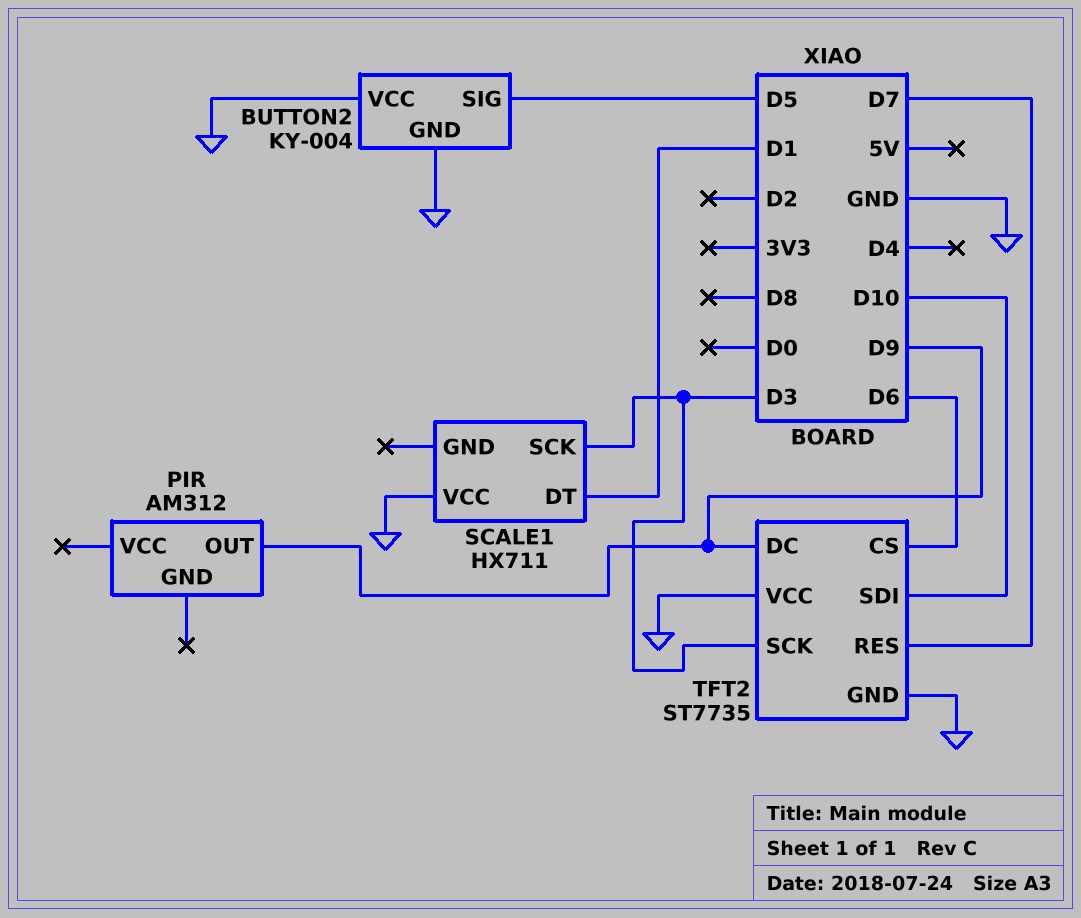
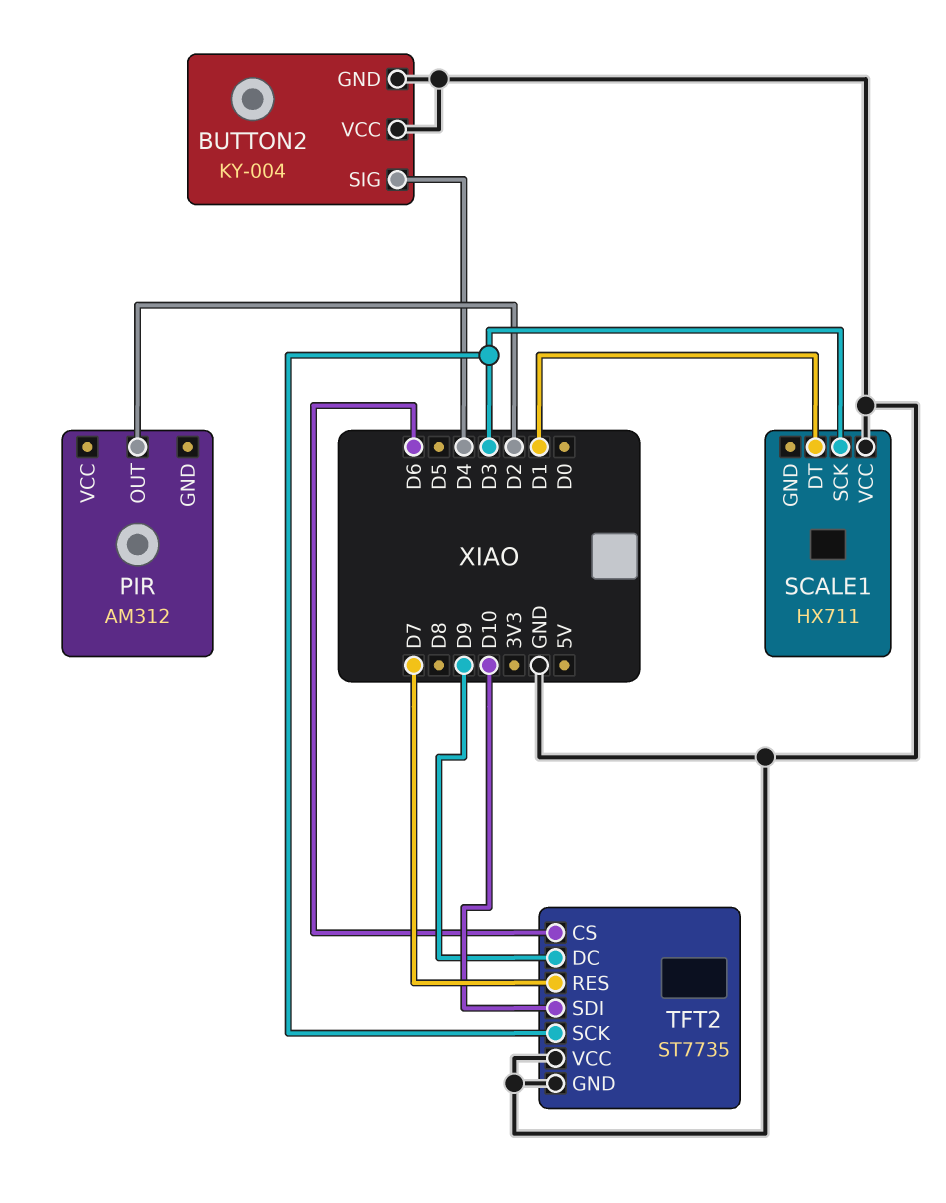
BUTTON2 pin SIG: D5 -> D4
PIR pin OUT: D9 -> D2

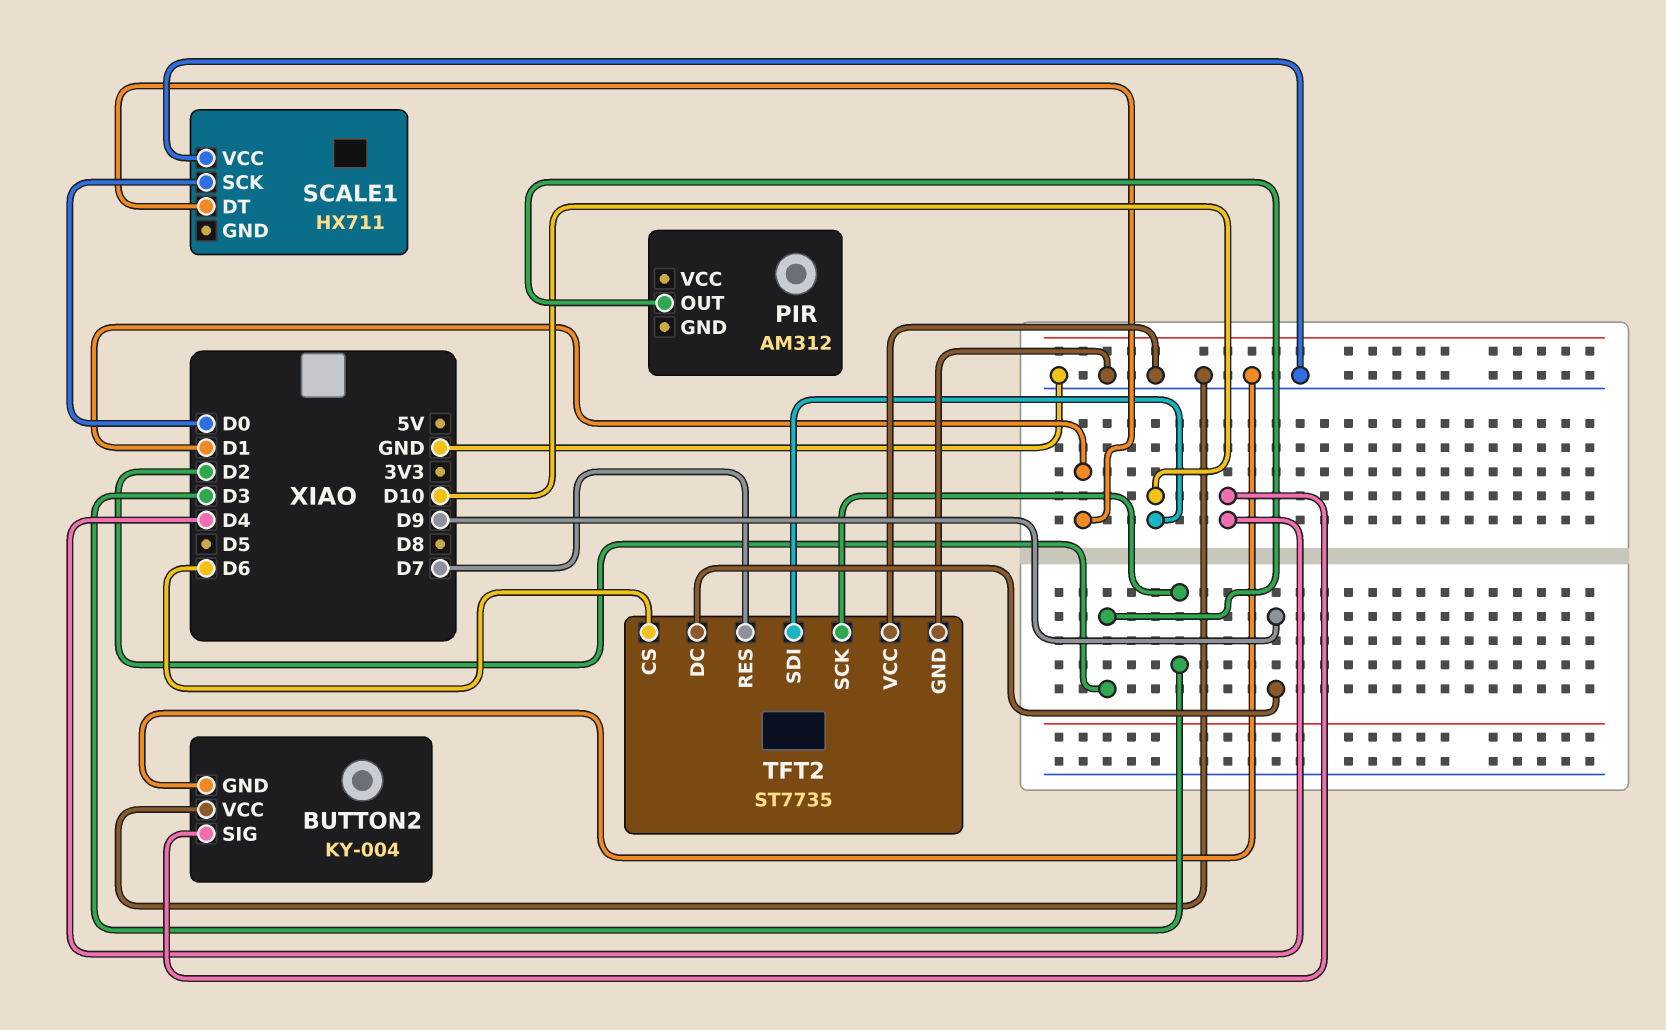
SCALE1 pin SCK: D3 -> D0

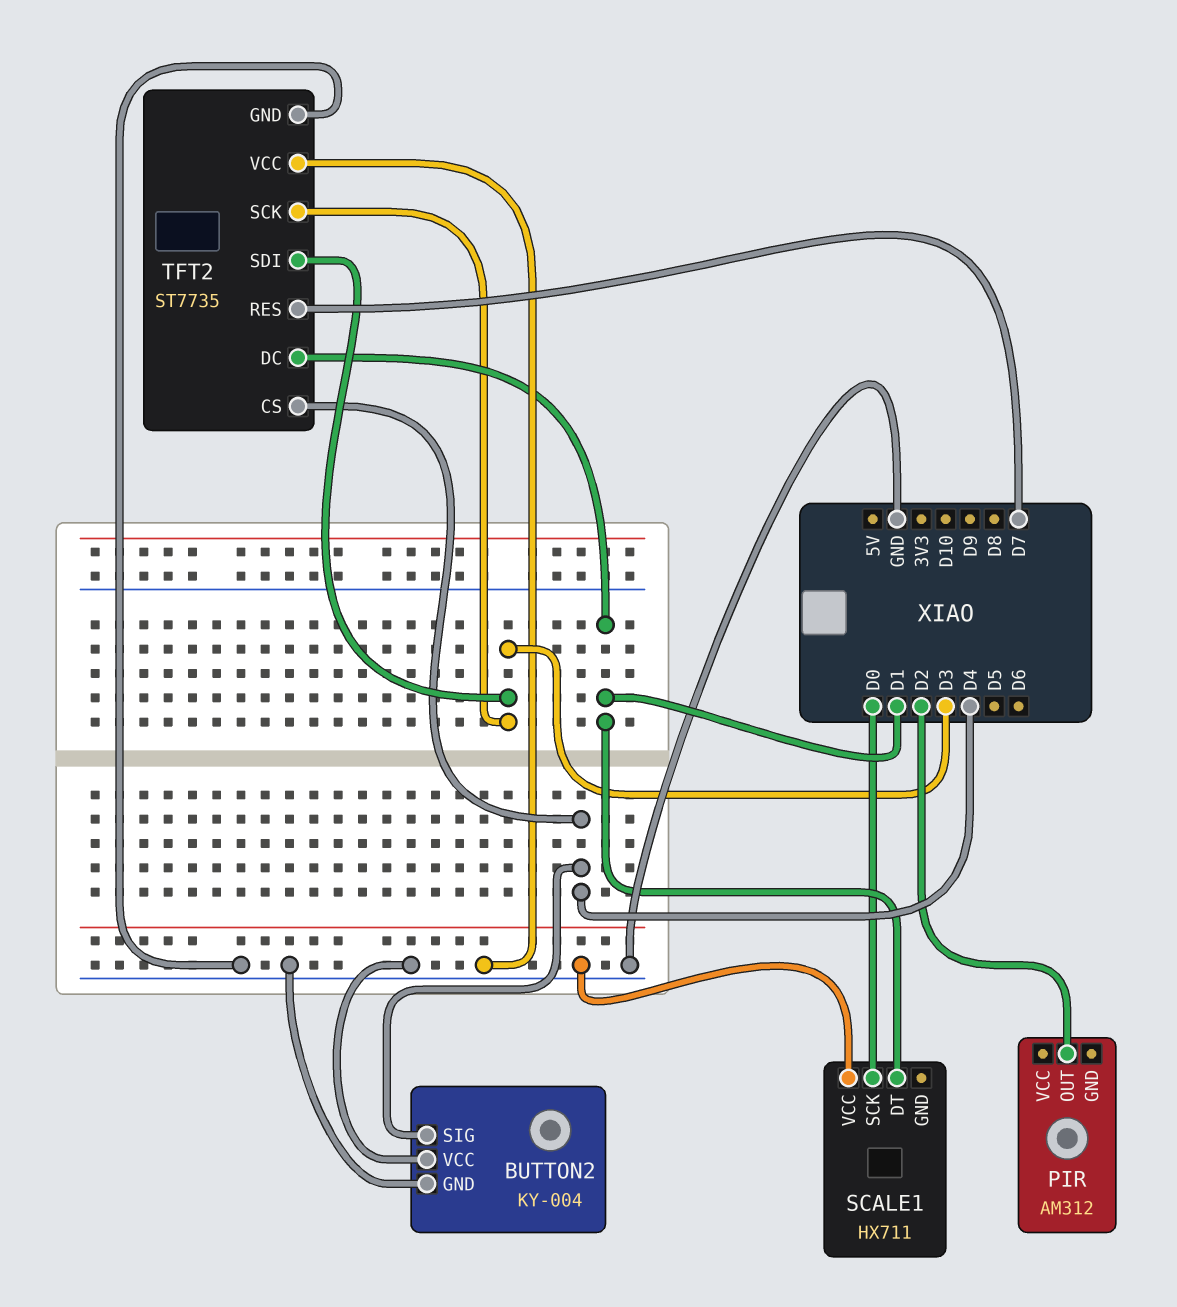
TFT2 pin CS: D6 -> D4
TFT2 pin DC: D9 -> D1
TFT2 pin SDI: D10 -> D3

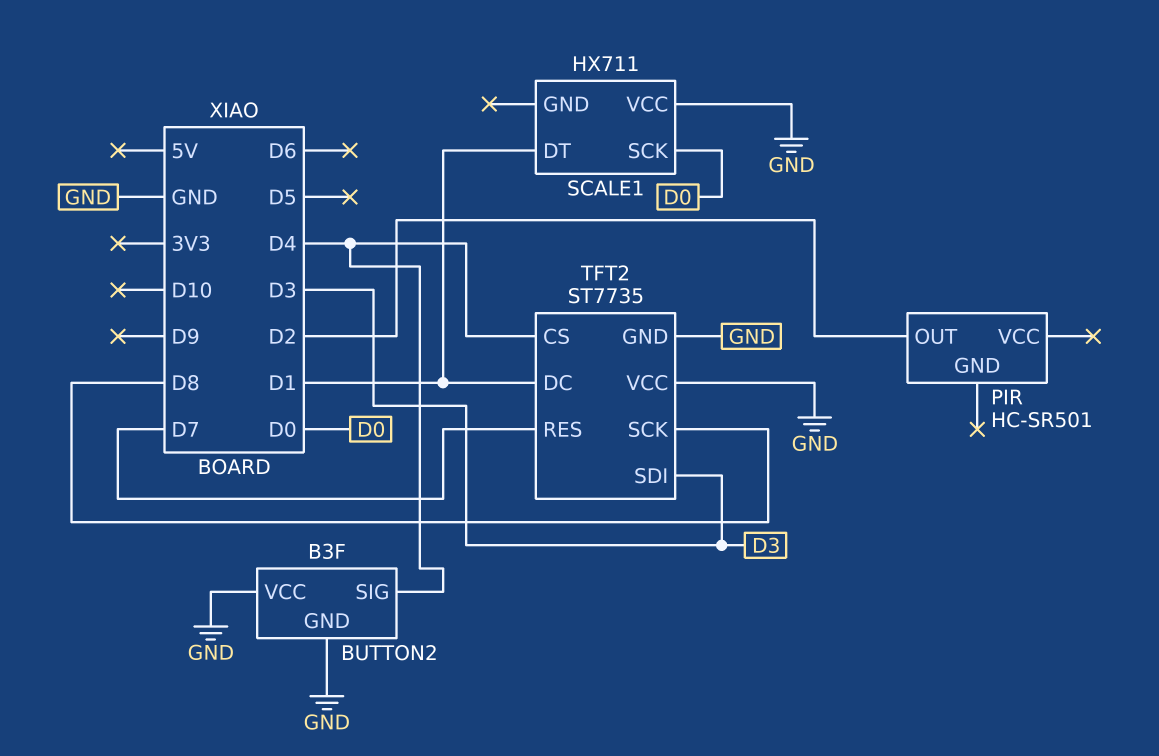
BUTTON2: KY-004 -> B3F
PIR: AM312 -> HC-SR501
TFT2 pin SCK: D3 -> D8

